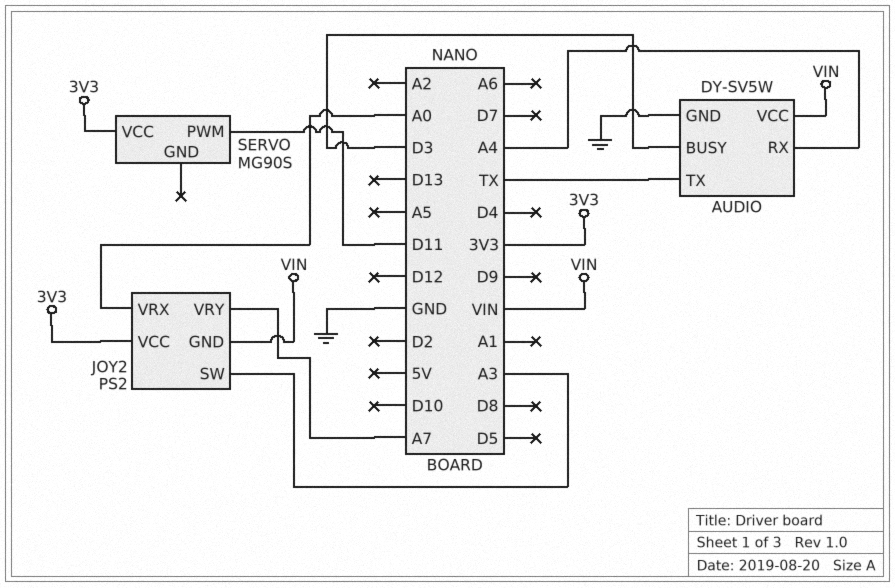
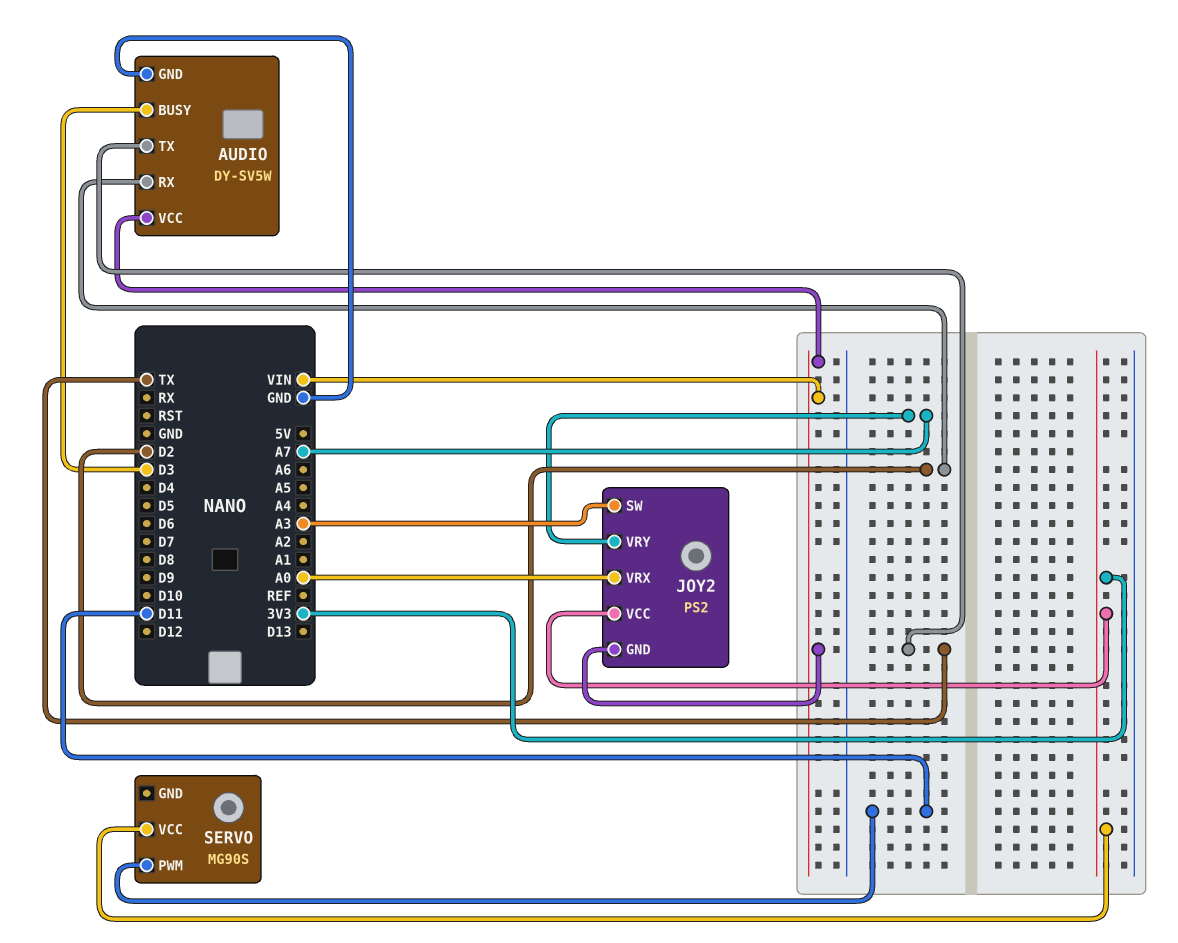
AUDIO pin RX: A4 -> D2

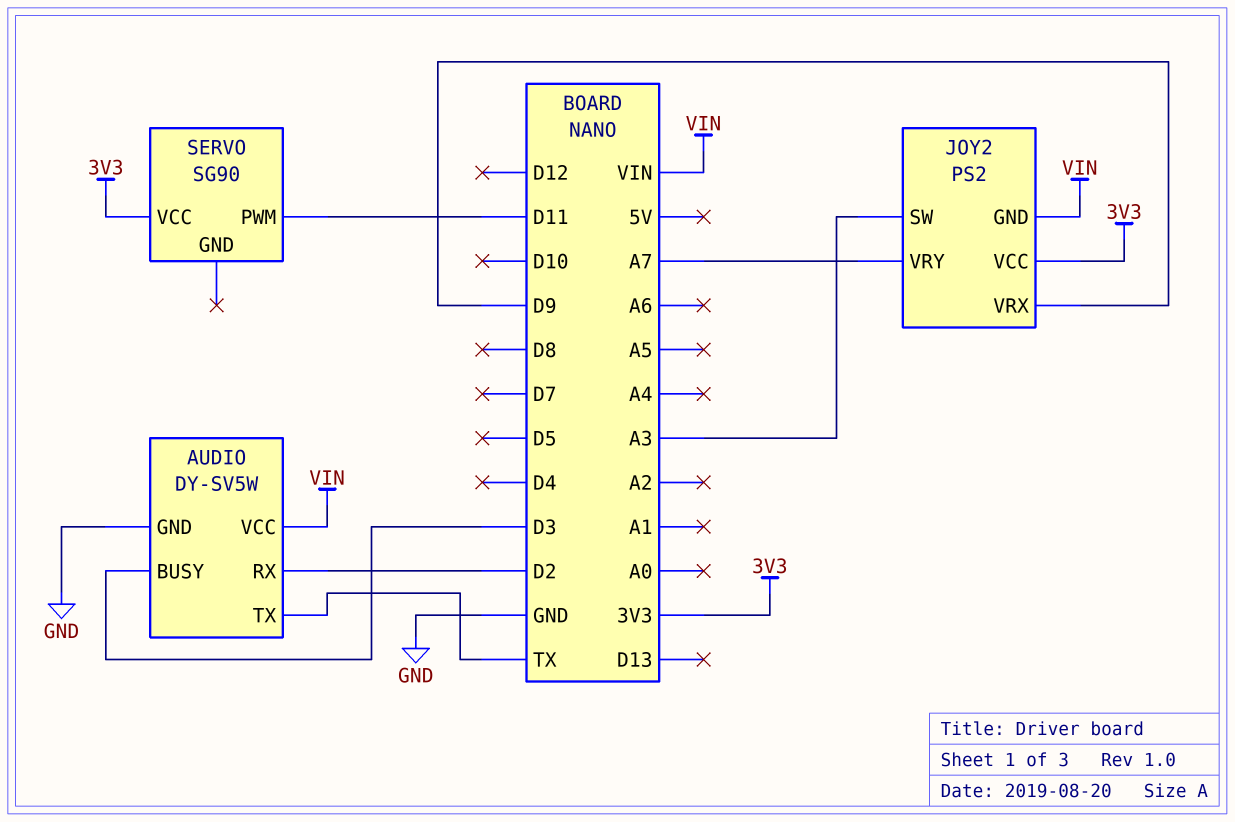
JOY2 pin VRX: A0 -> D9
SERVO: MG90S -> SG90

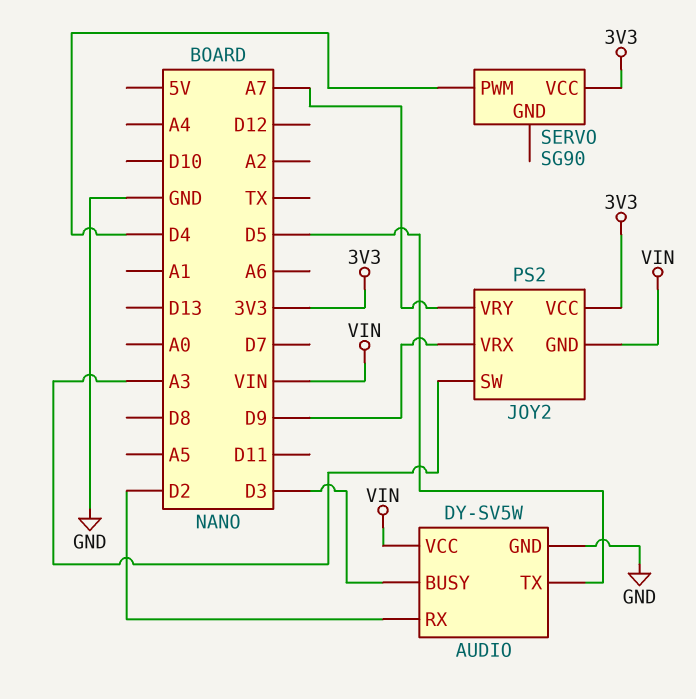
AUDIO pin TX: TX -> D5
SERVO pin PWM: D11 -> D4

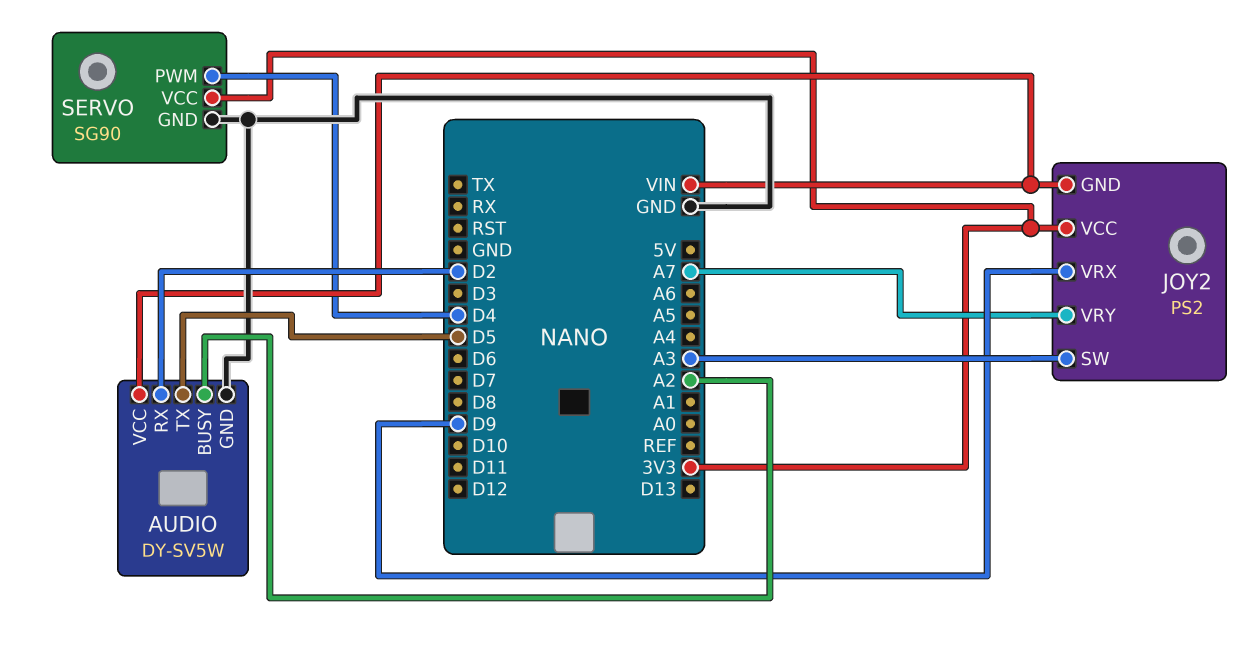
AUDIO pin BUSY: D3 -> A2
SERVO pin GND: none -> GND

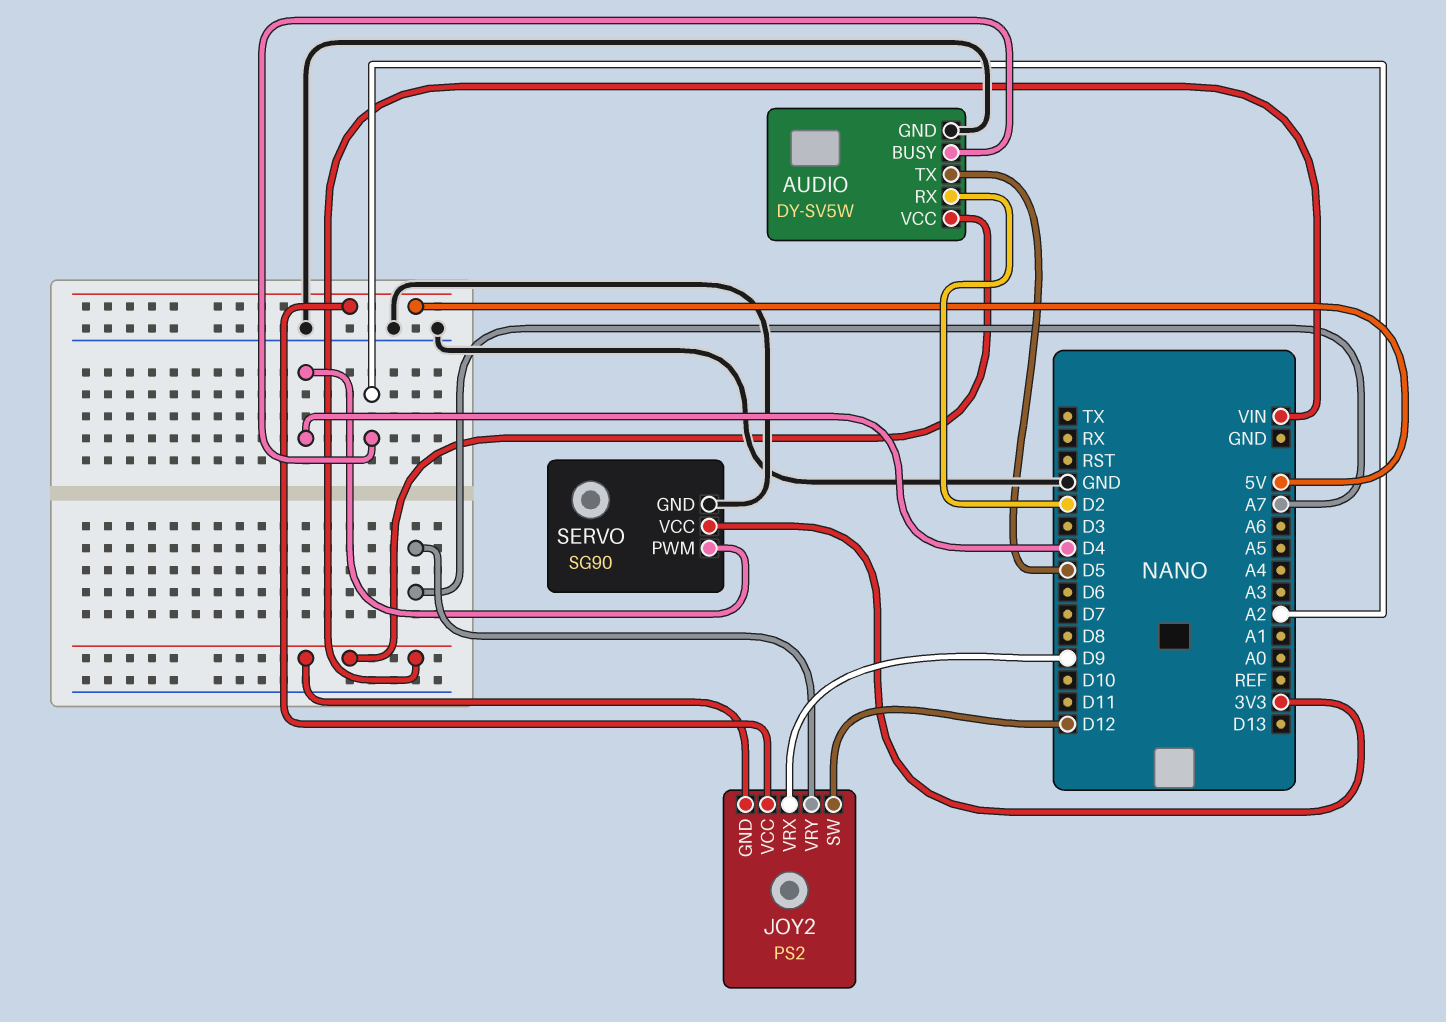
JOY2 pin SW: A3 -> D12
JOY2 pin VCC: 3V3 -> 5V

